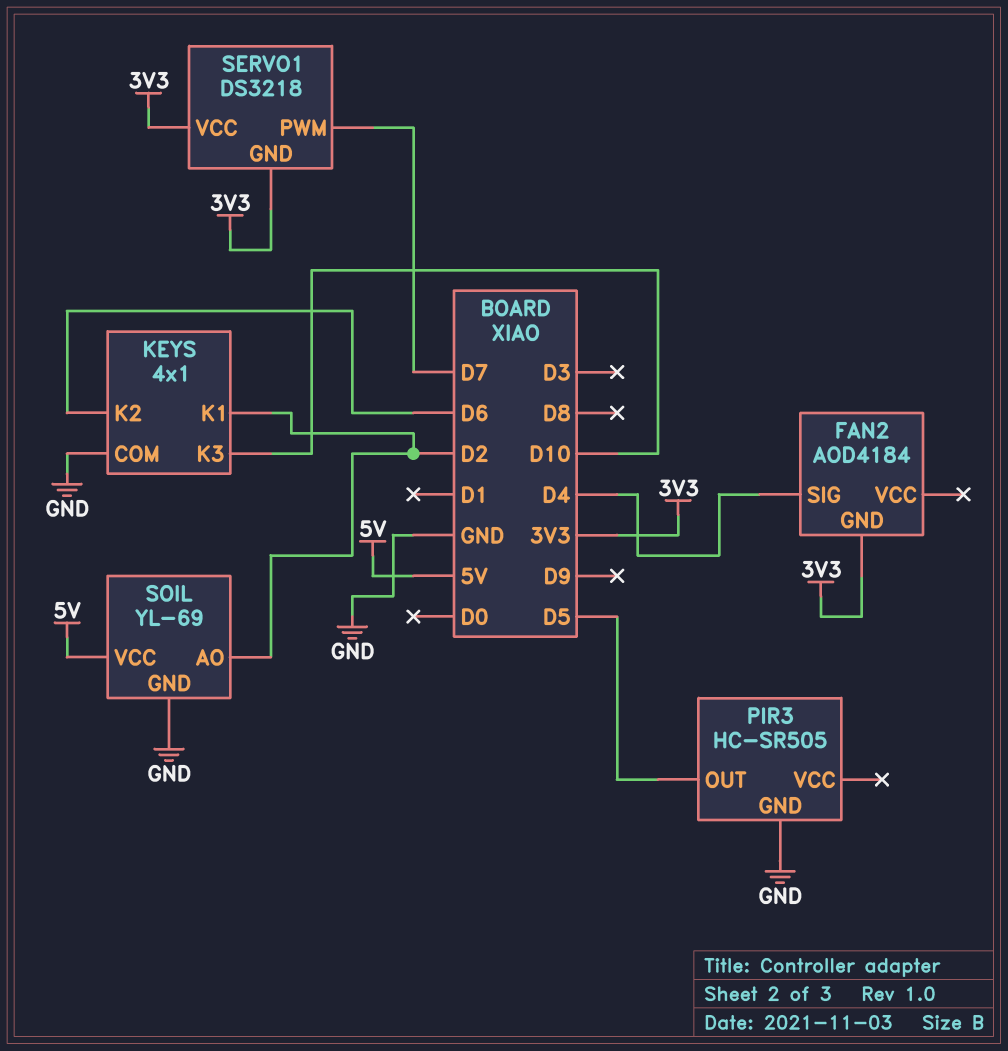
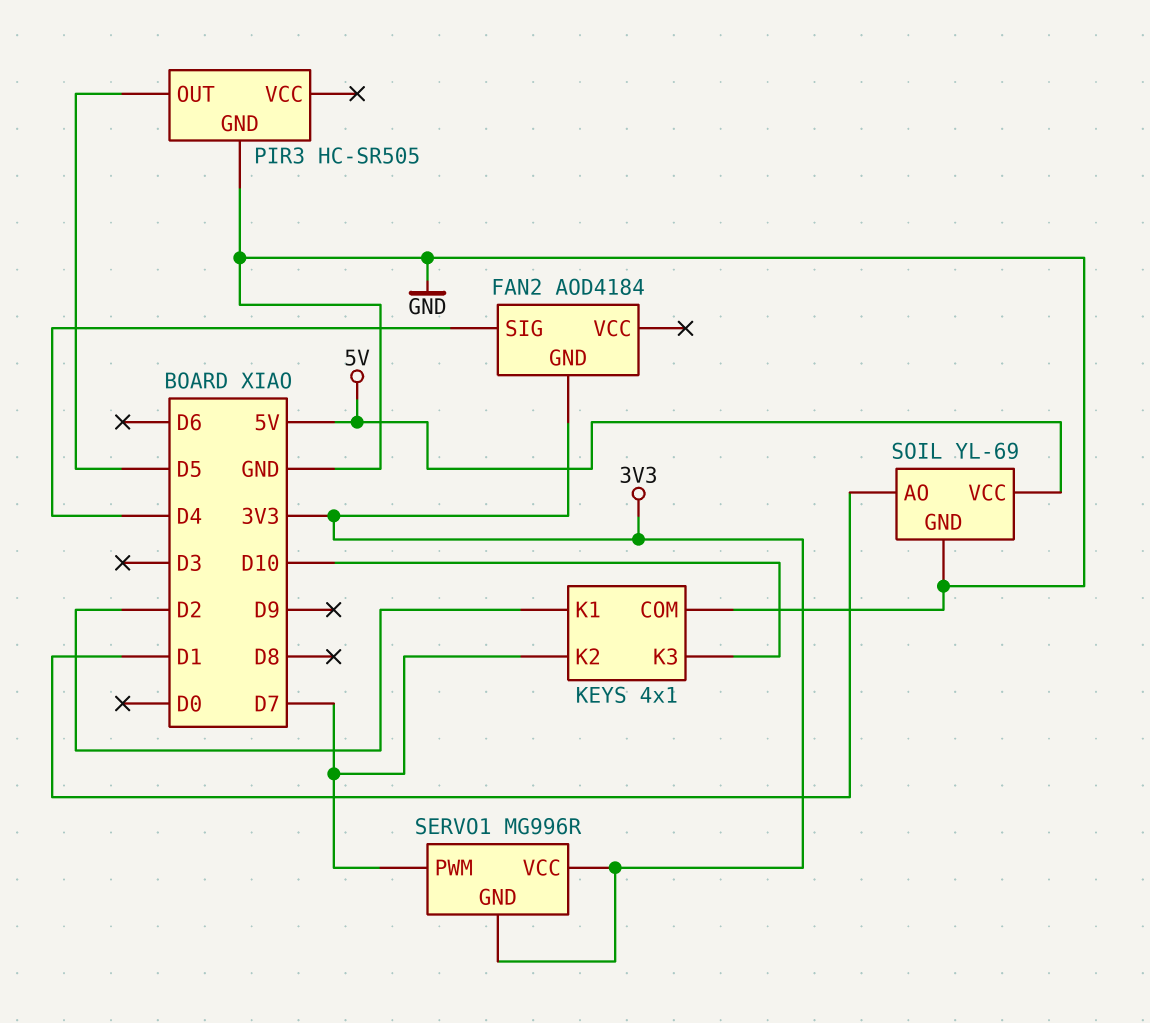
KEYS pin K2: D6 -> D7
SERVO1: DS3218 -> MG996R
SOIL pin AO: D2 -> D1

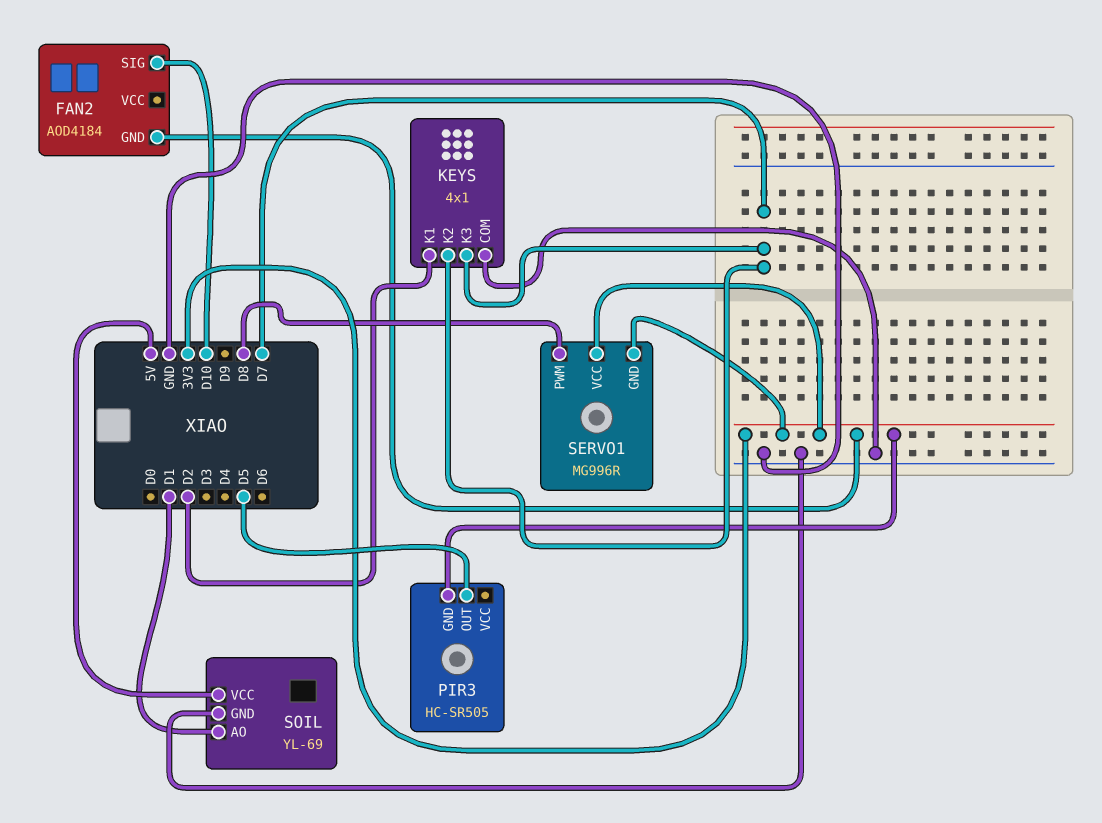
FAN2 pin SIG: D4 -> D10
KEYS pin K3: D10 -> D7
PIR3 pin GND: GND -> 3V3
SERVO1 pin PWM: D7 -> D8

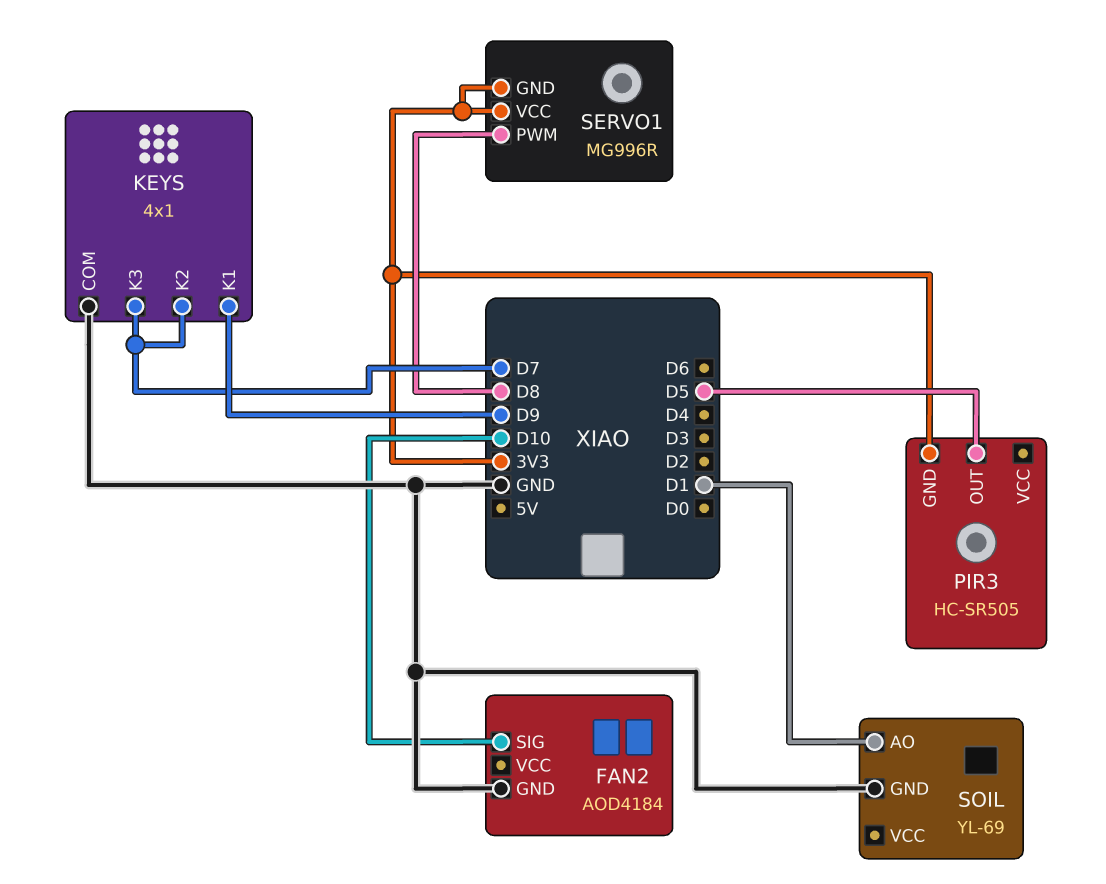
FAN2 pin GND: 3V3 -> GND
KEYS pin K1: D2 -> D9
SOIL pin VCC: 5V -> none

